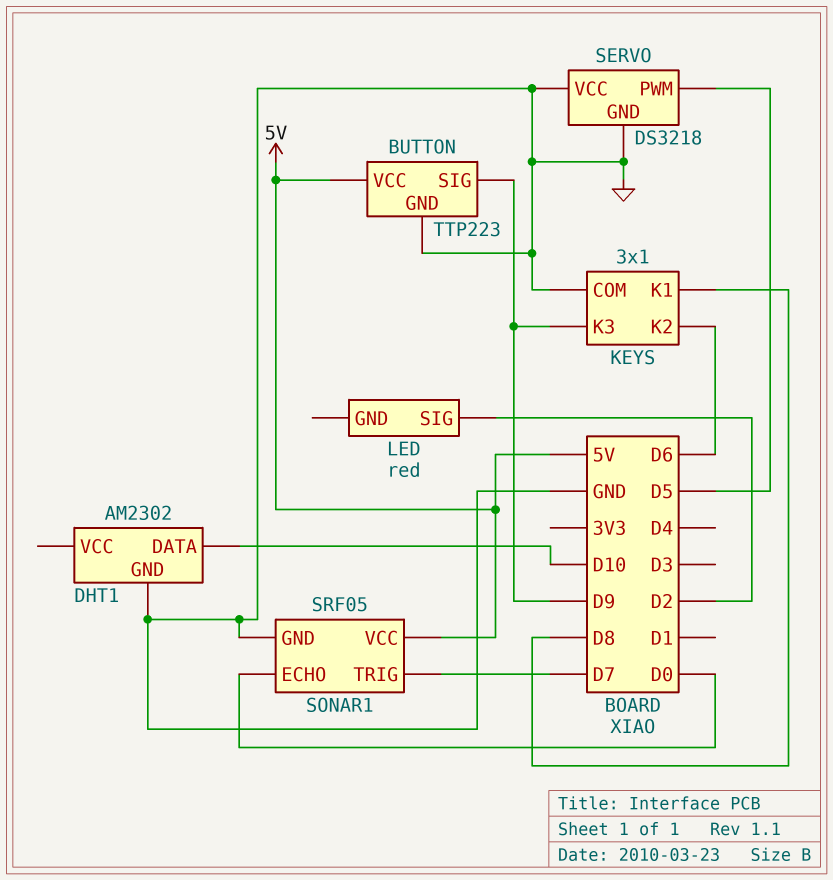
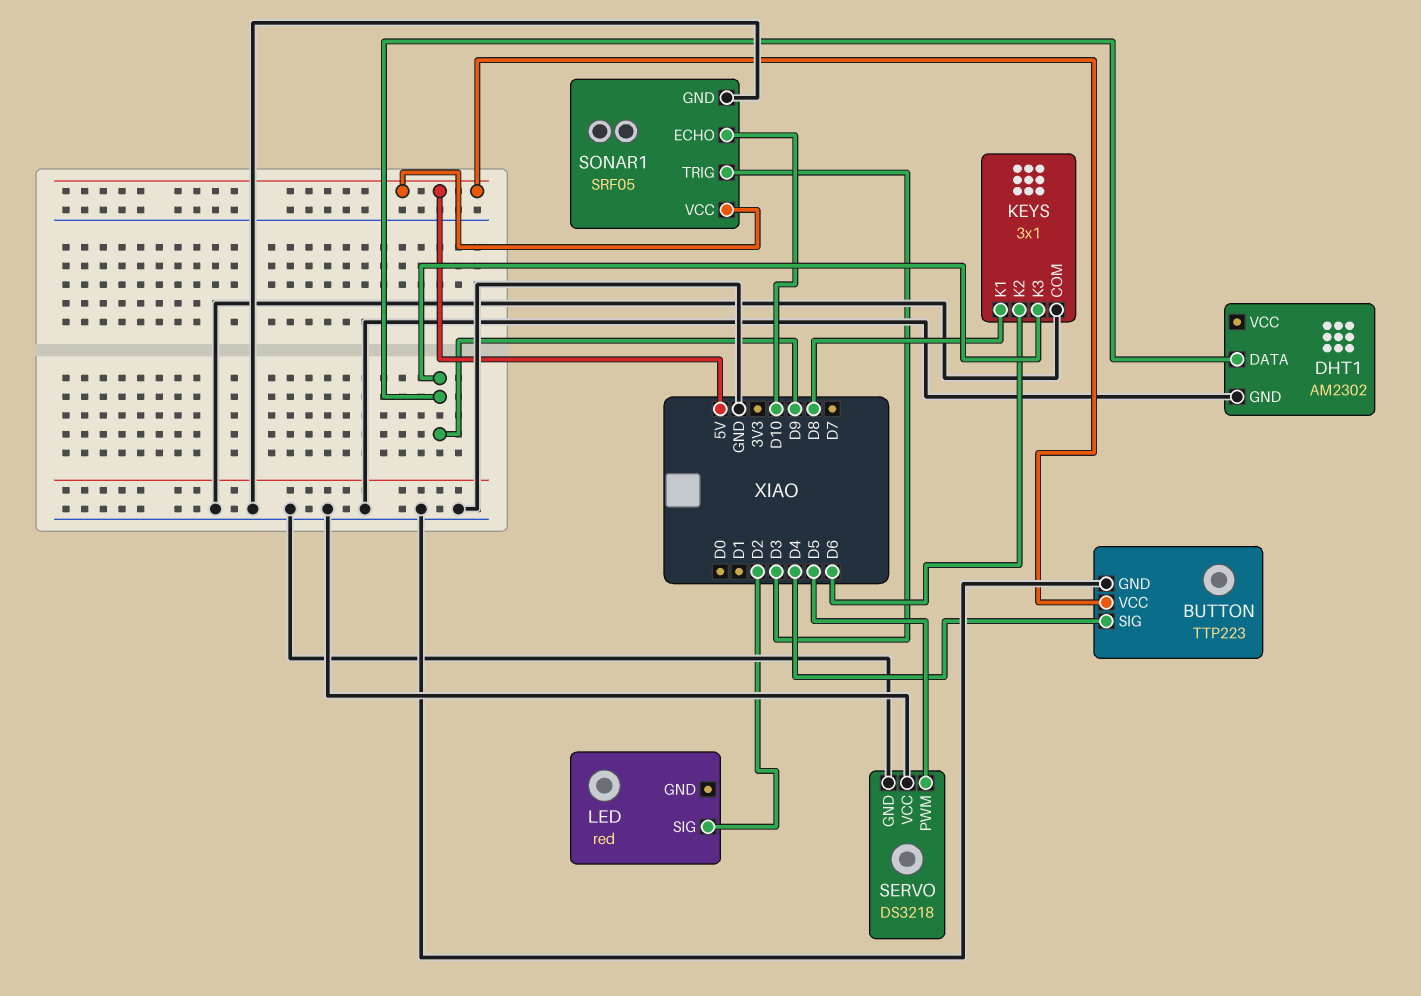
BUTTON pin SIG: D9 -> D4
DHT1 pin DATA: D10 -> D9
SONAR1 pin ECHO: D0 -> D10
SONAR1 pin TRIG: D7 -> D3

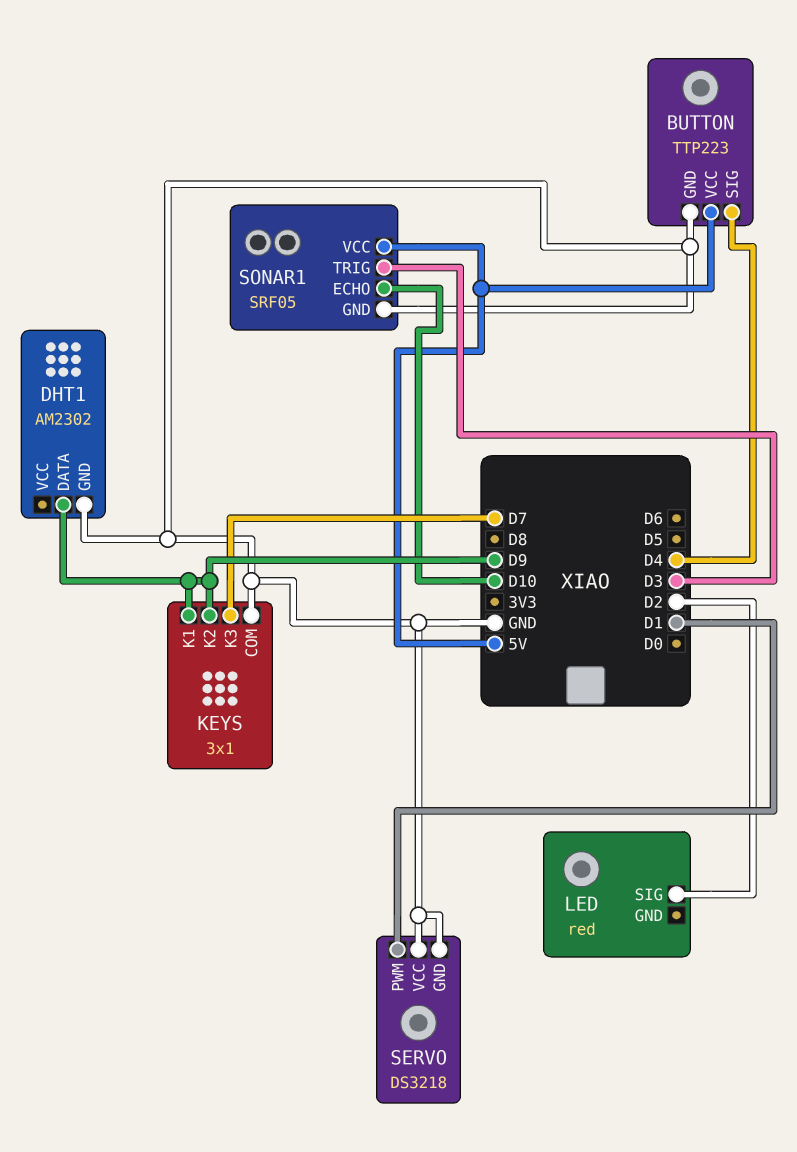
KEYS pin K1: D8 -> D9
KEYS pin K2: D6 -> D9
KEYS pin K3: D9 -> D7
SERVO pin PWM: D5 -> D1

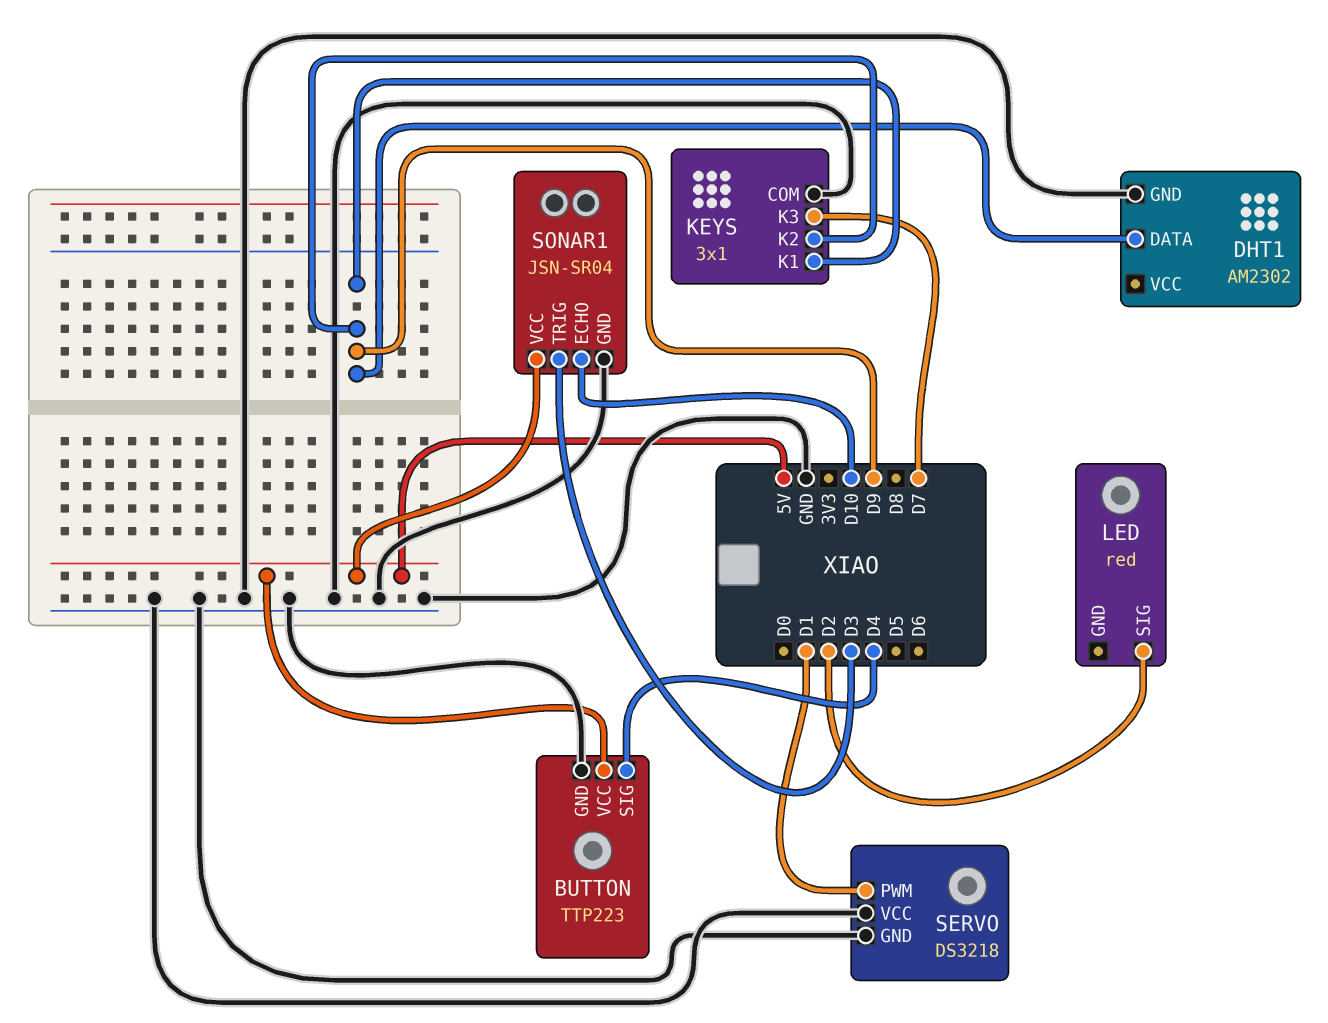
SONAR1: SRF05 -> JSN-SR04

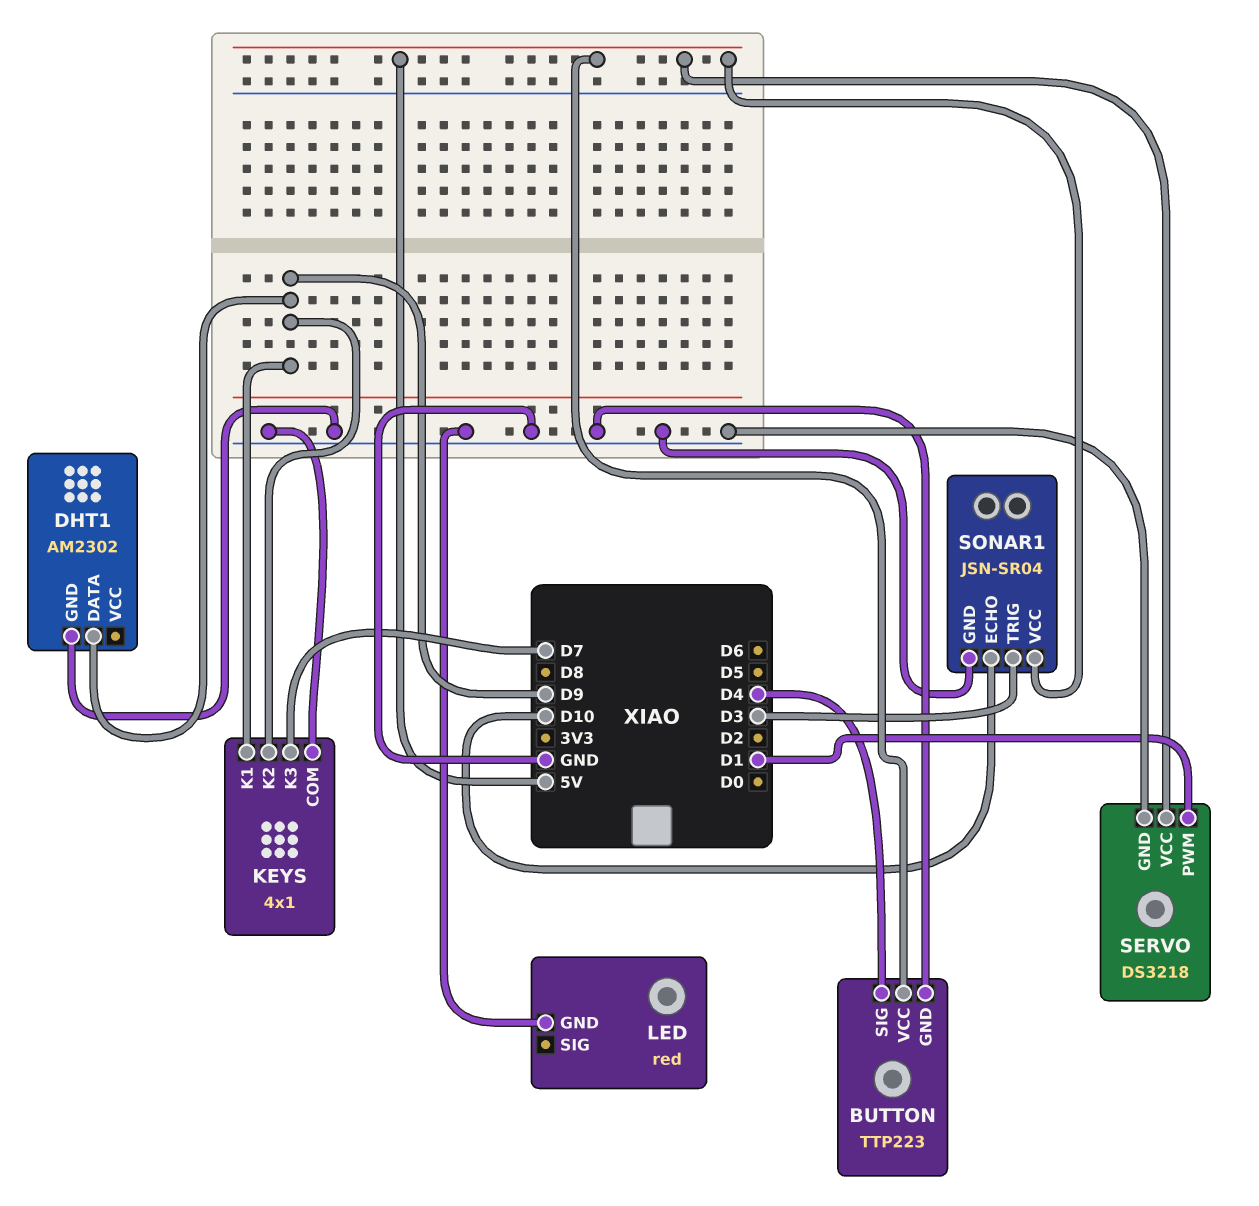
KEYS: 3x1 -> 4x1
LED pin GND: none -> GND
LED pin SIG: D2 -> none
SERVO pin VCC: GND -> 5V

